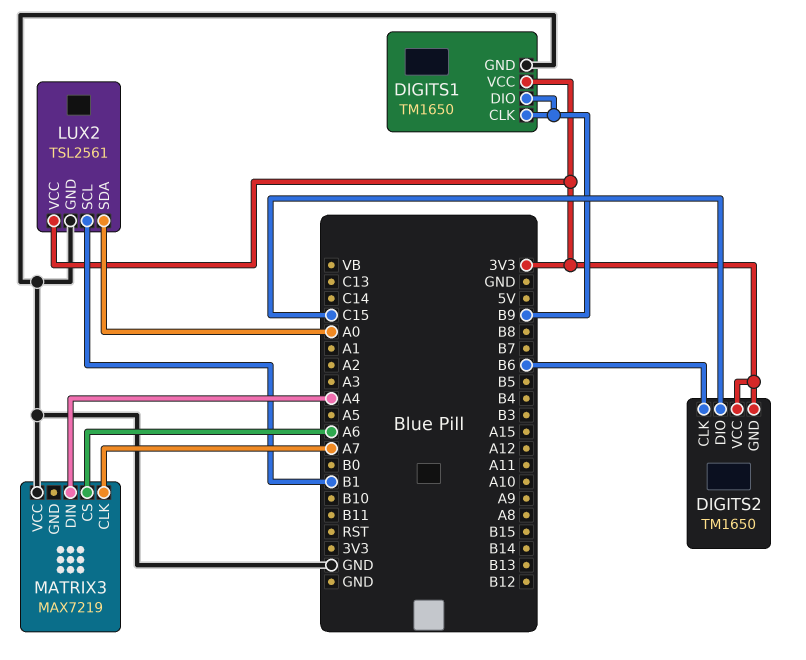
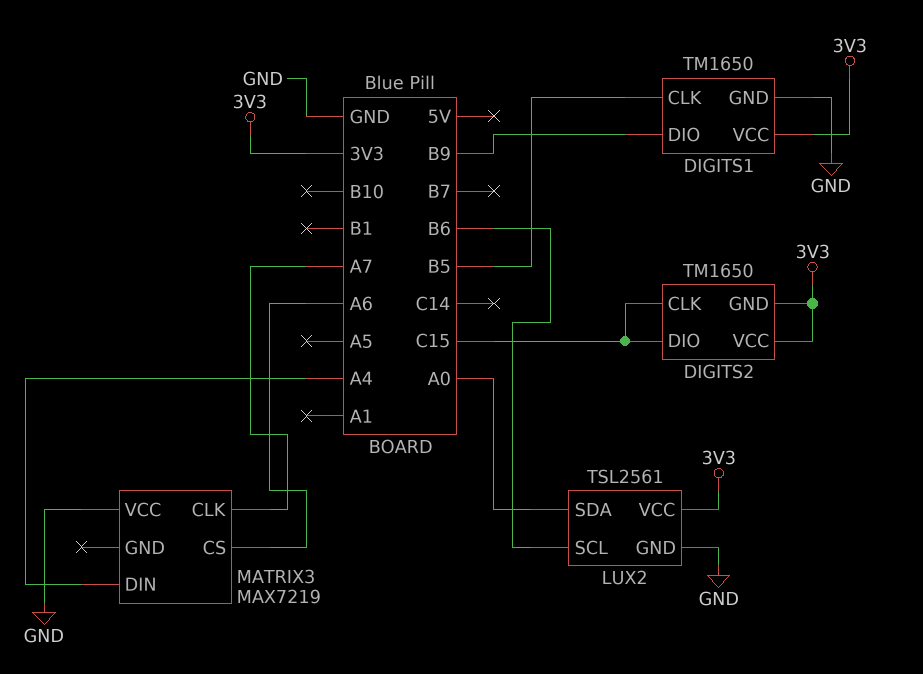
DIGITS1 pin CLK: B9 -> B5
DIGITS2 pin CLK: B6 -> C15
LUX2 pin SCL: B1 -> B6

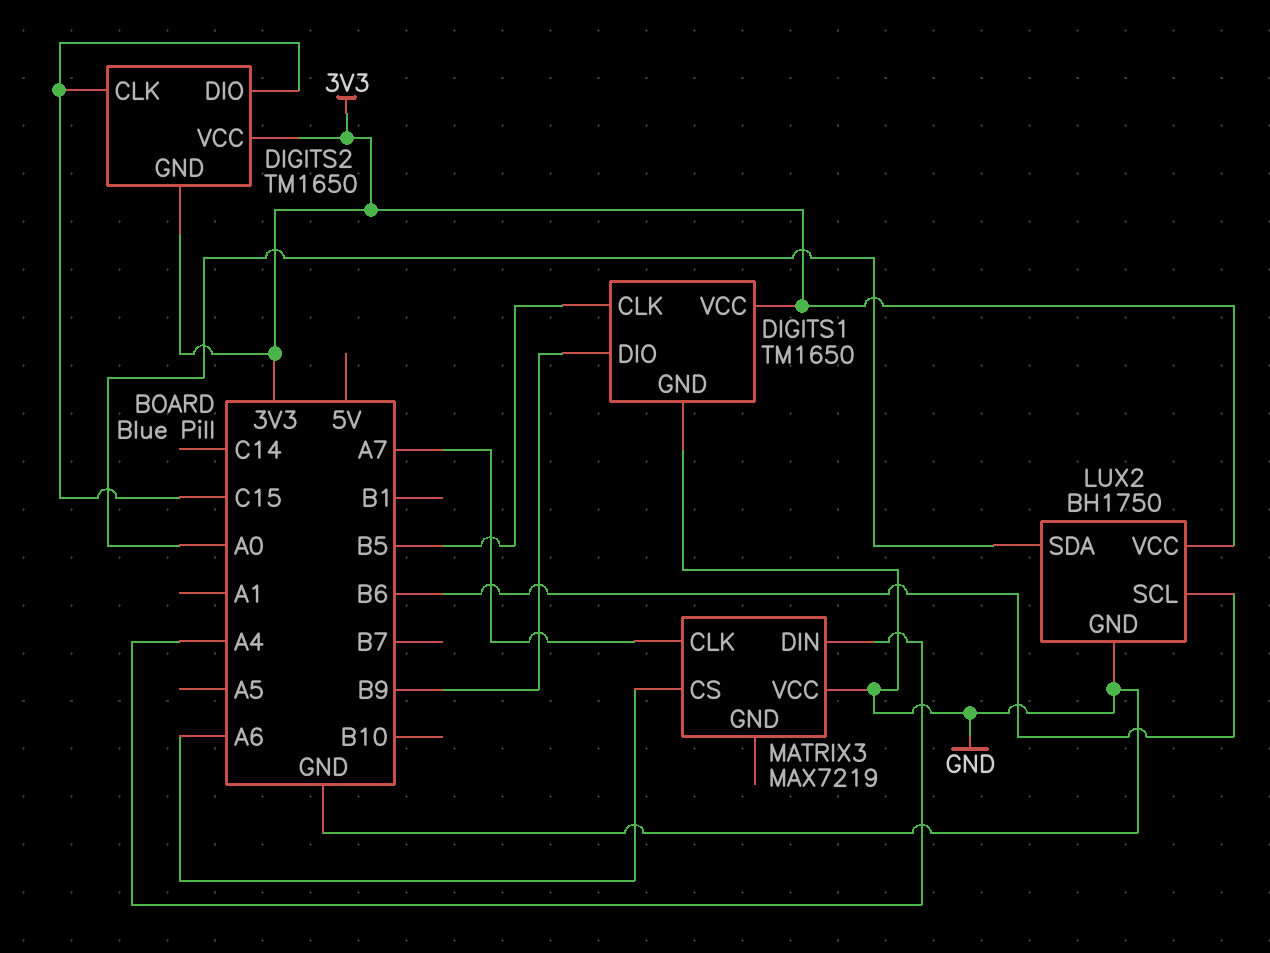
LUX2: TSL2561 -> BH1750

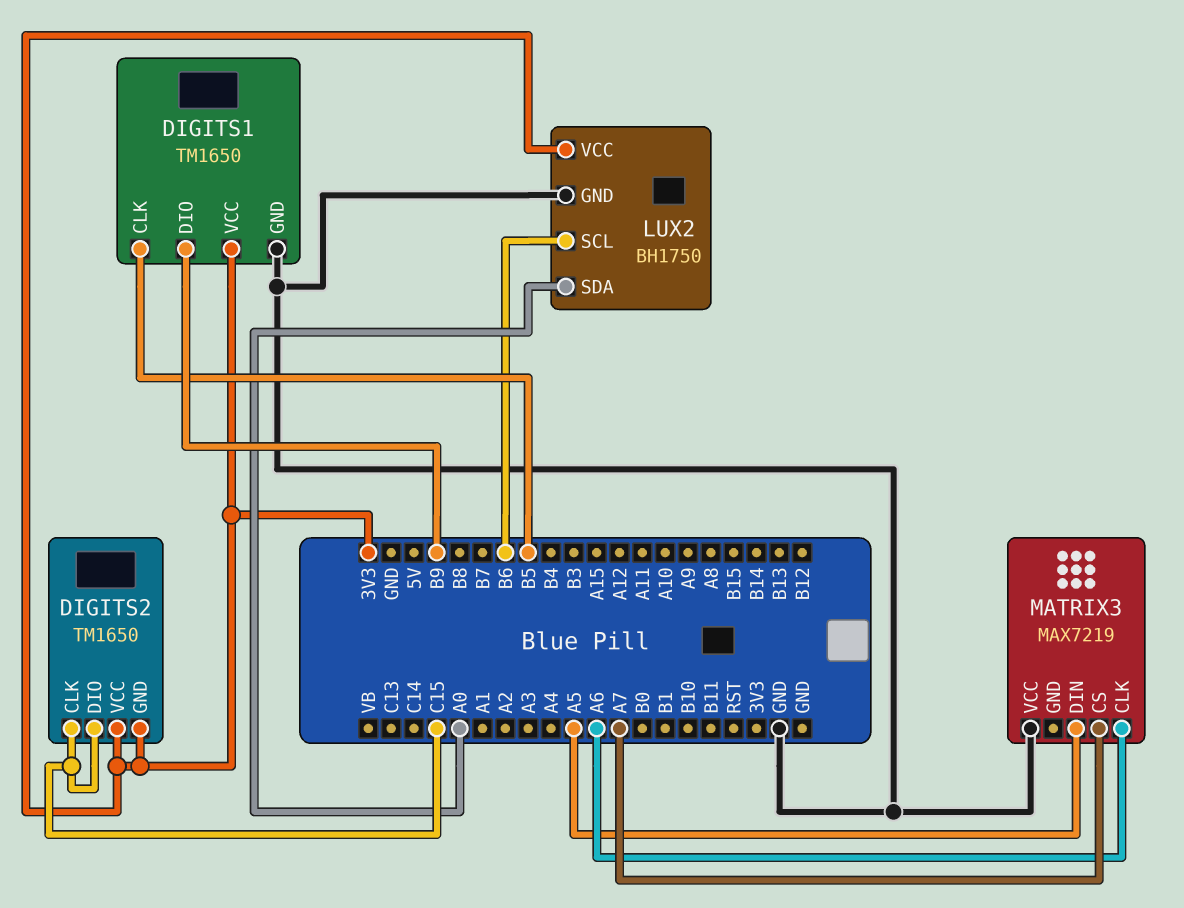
MATRIX3 pin CLK: A7 -> A6
MATRIX3 pin CS: A6 -> A7
MATRIX3 pin DIN: A4 -> A5

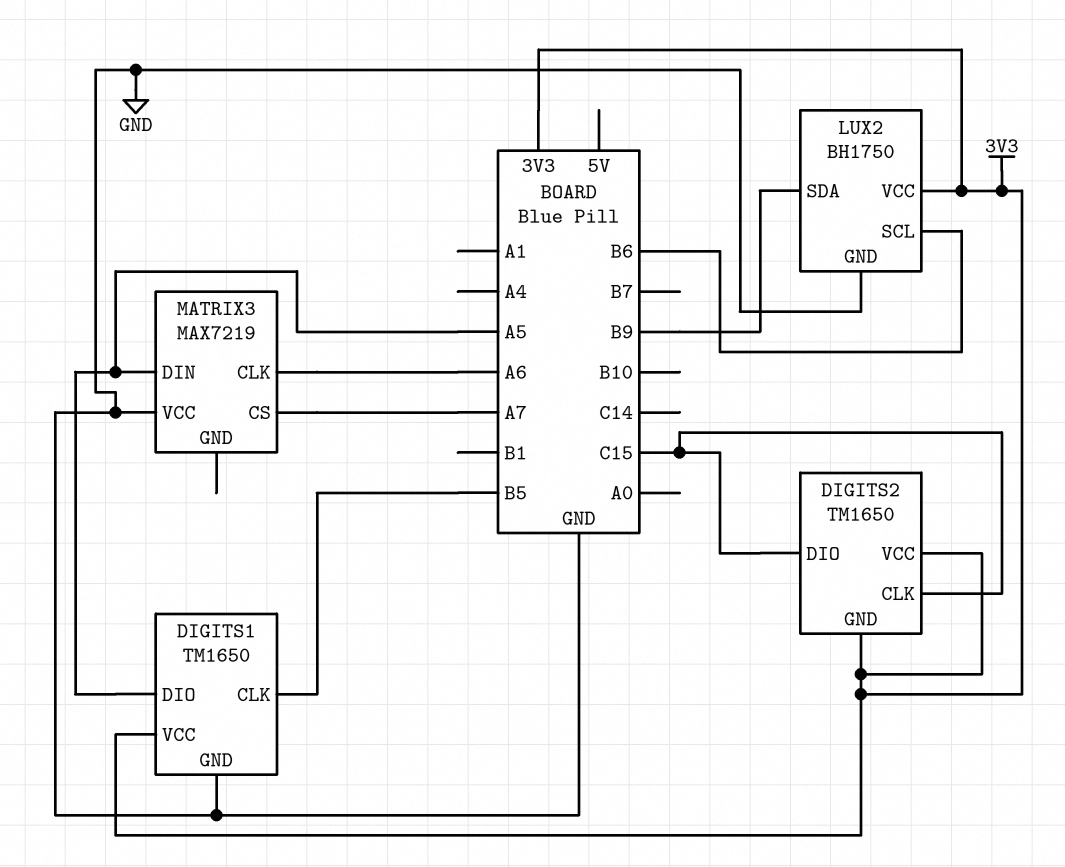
DIGITS1 pin DIO: B9 -> A5
LUX2 pin SDA: A0 -> B9

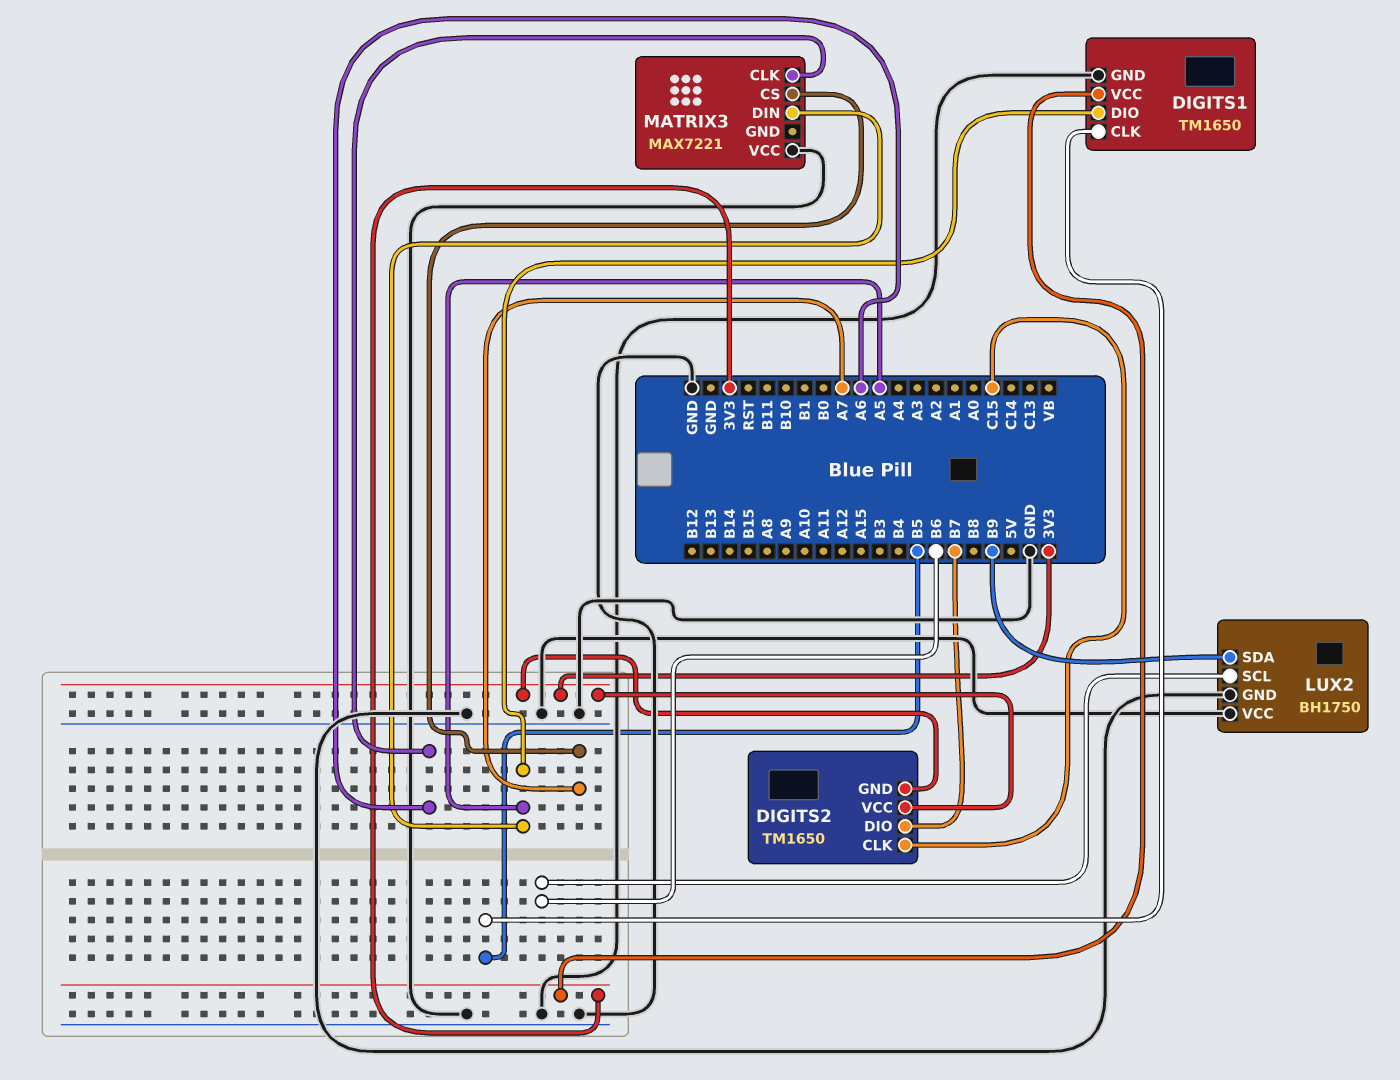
DIGITS2 pin DIO: C15 -> B7
LUX2 pin VCC: 3V3 -> GND
MATRIX3: MAX7219 -> MAX7221

